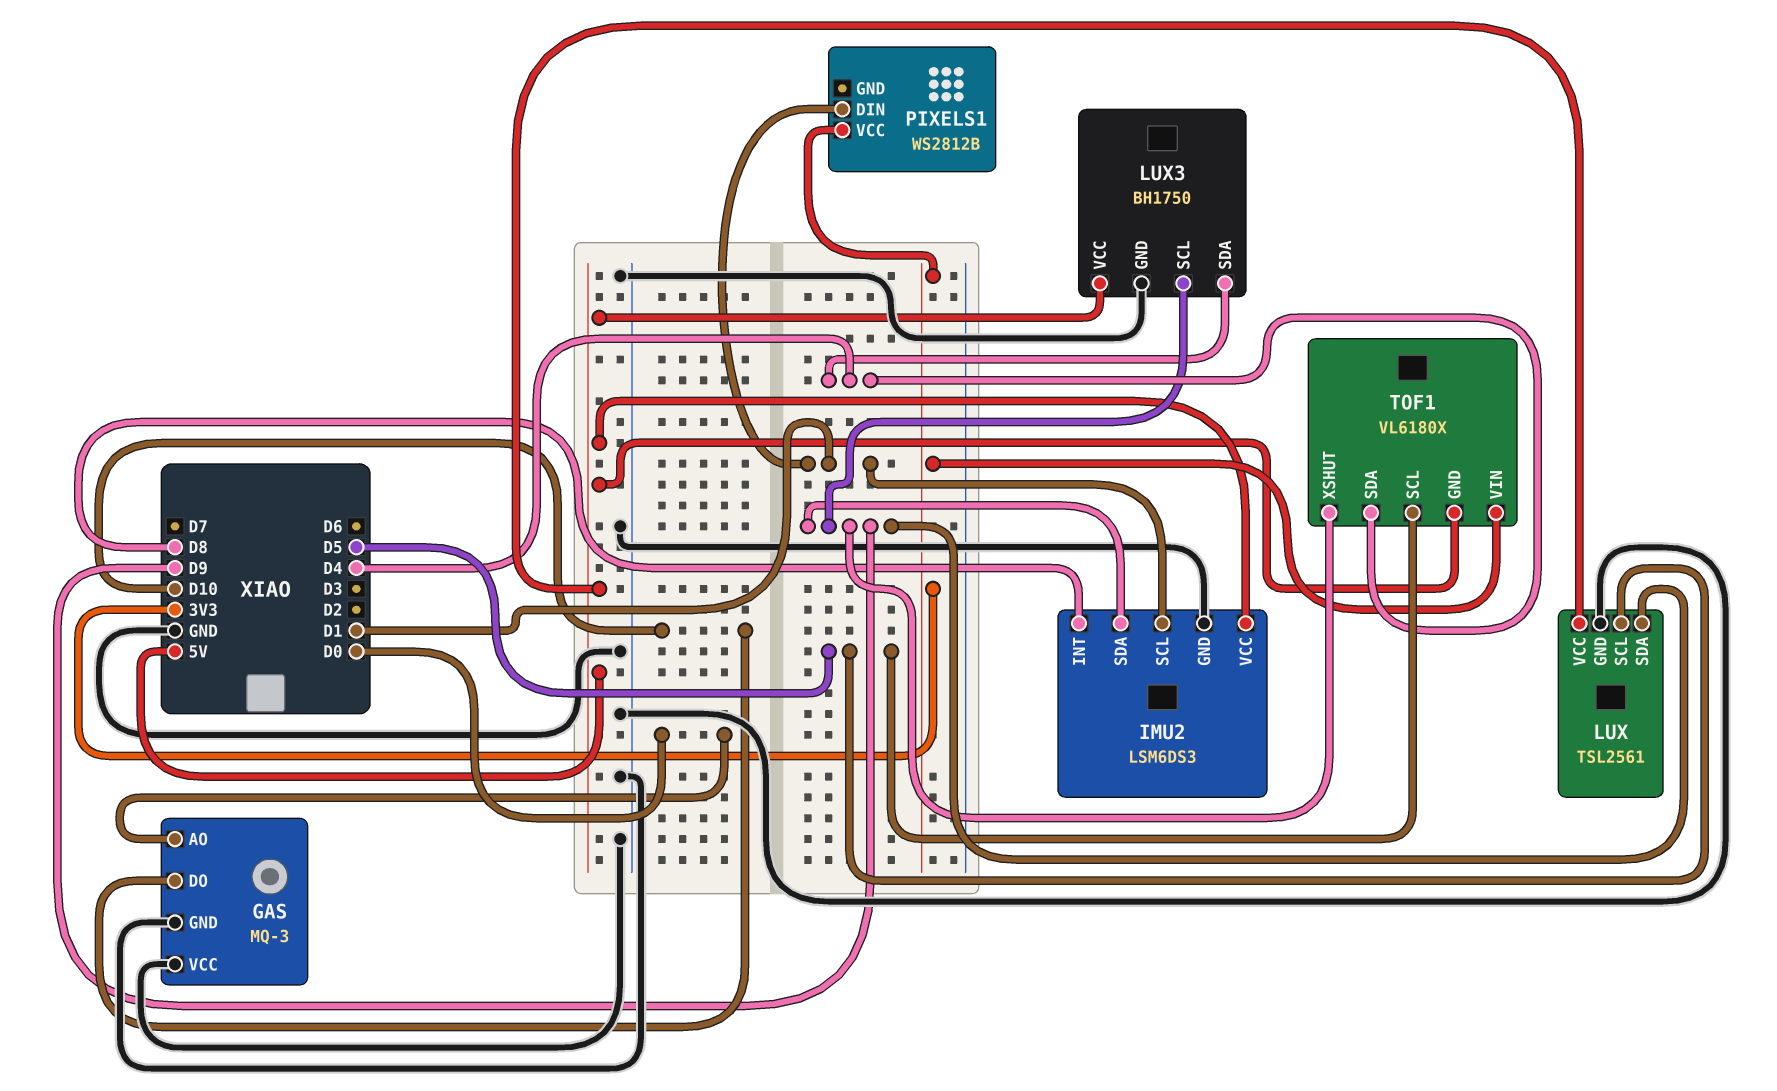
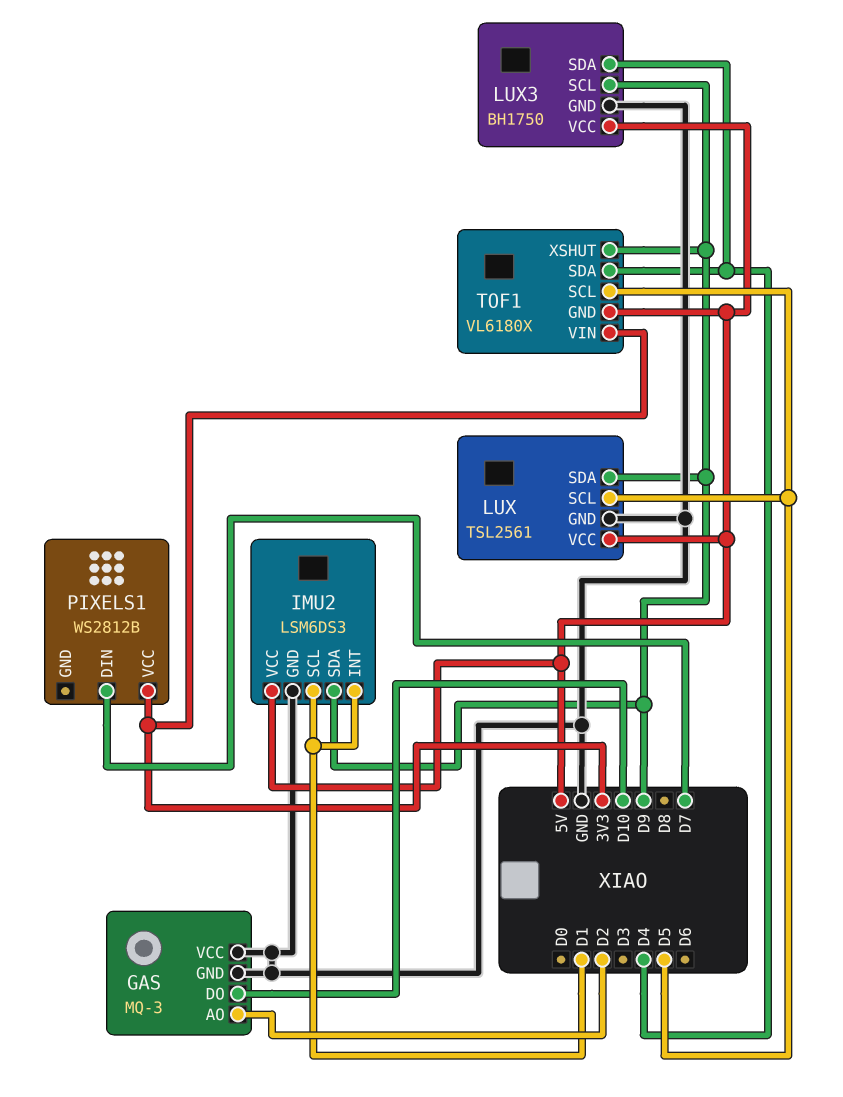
GAS pin AO: D0 -> D2
IMU2 pin INT: D8 -> D1
PIXELS1 pin DIN: D1 -> D7

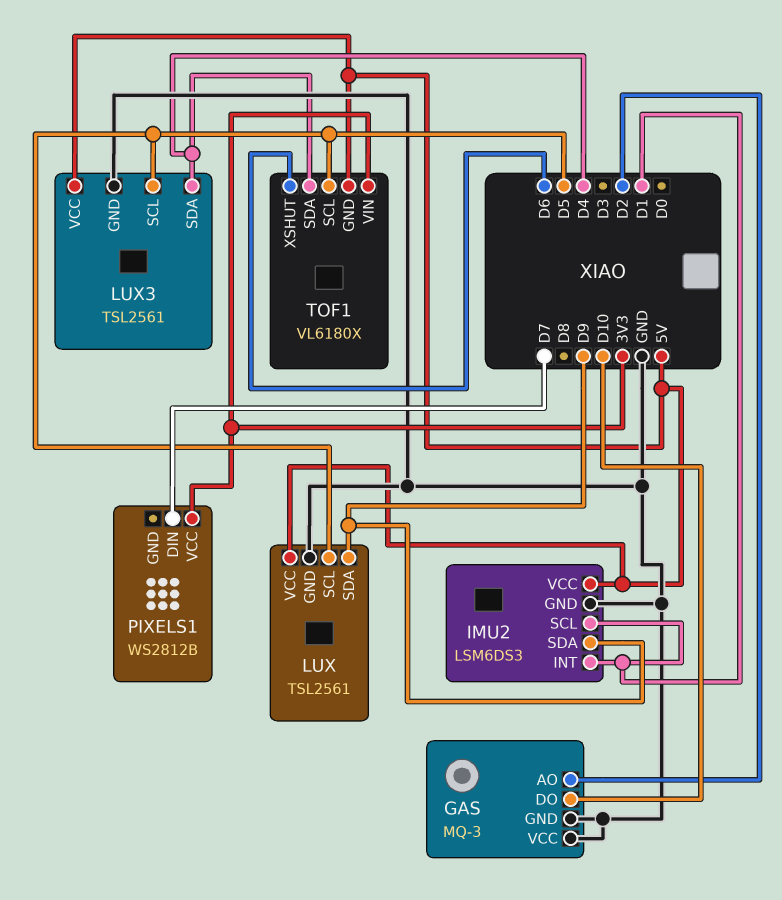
LUX3: BH1750 -> TSL2561
LUX3 pin SCL: D9 -> D5
TOF1 pin XSHUT: D9 -> D6

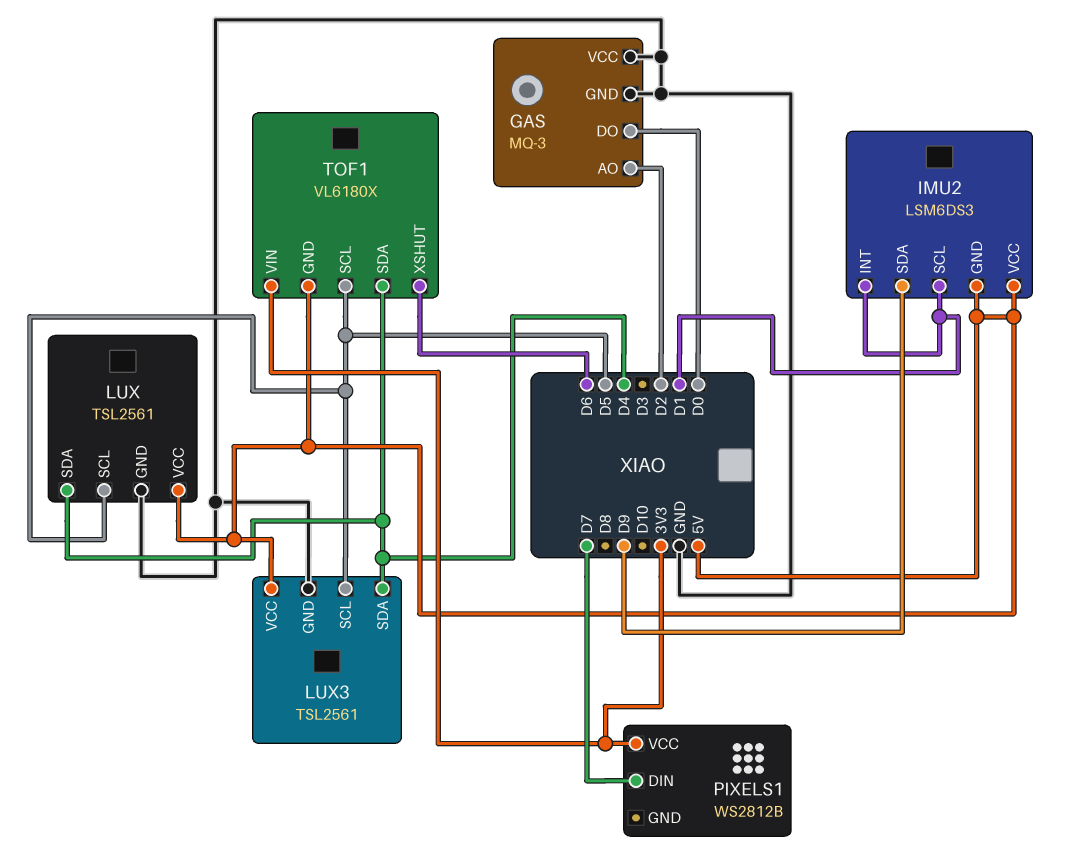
GAS pin DO: D10 -> D0
IMU2 pin GND: GND -> 5V
LUX pin SDA: D9 -> D4

